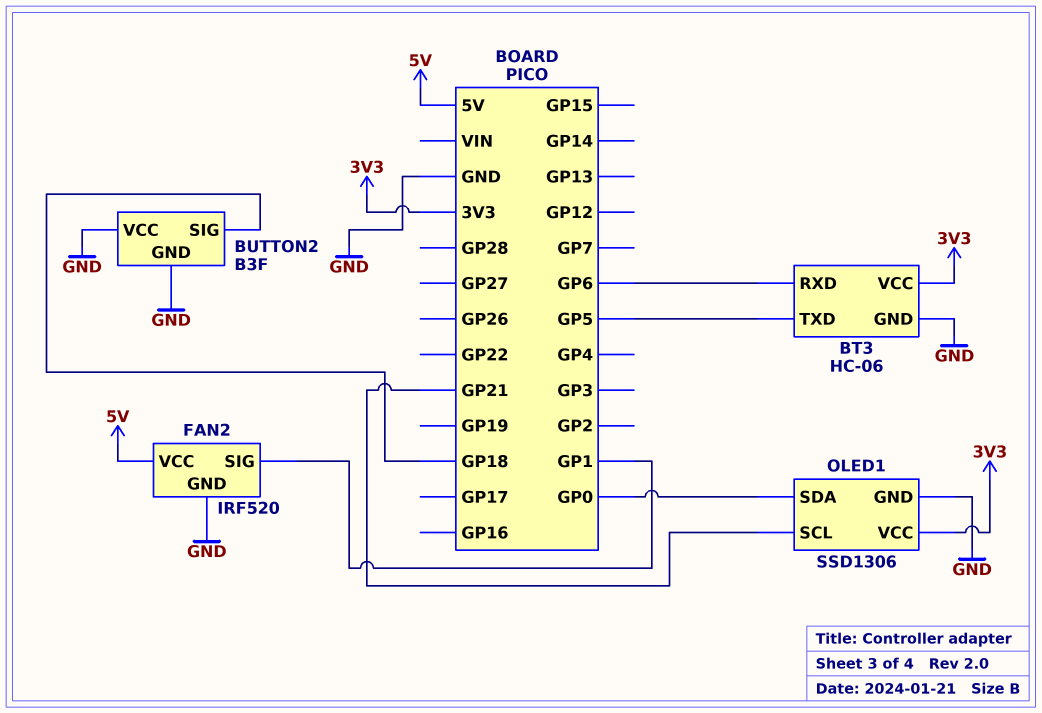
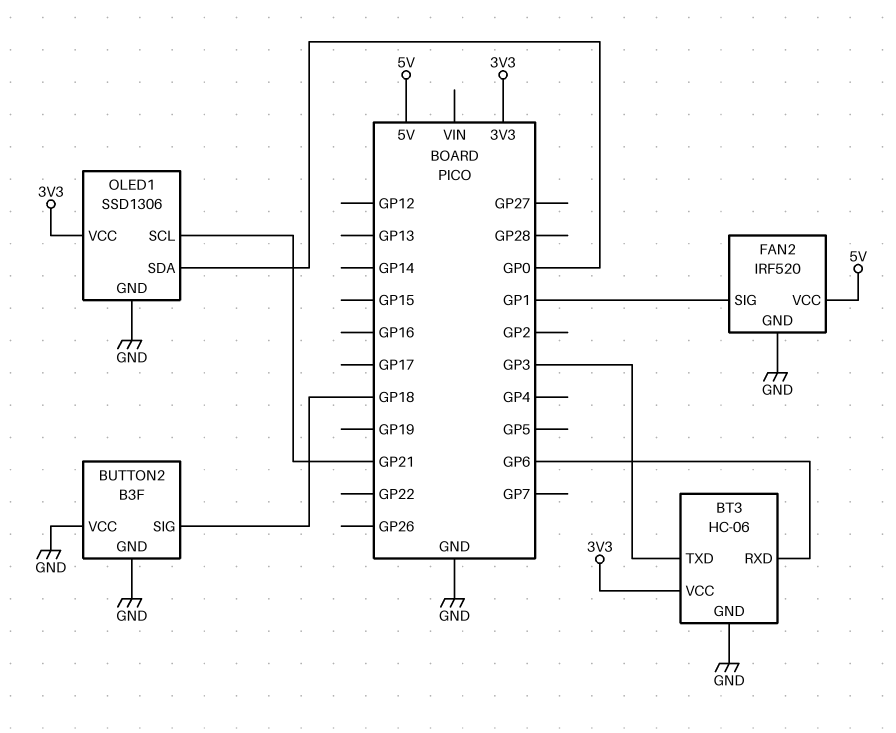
BT3 pin TXD: GP5 -> GP3

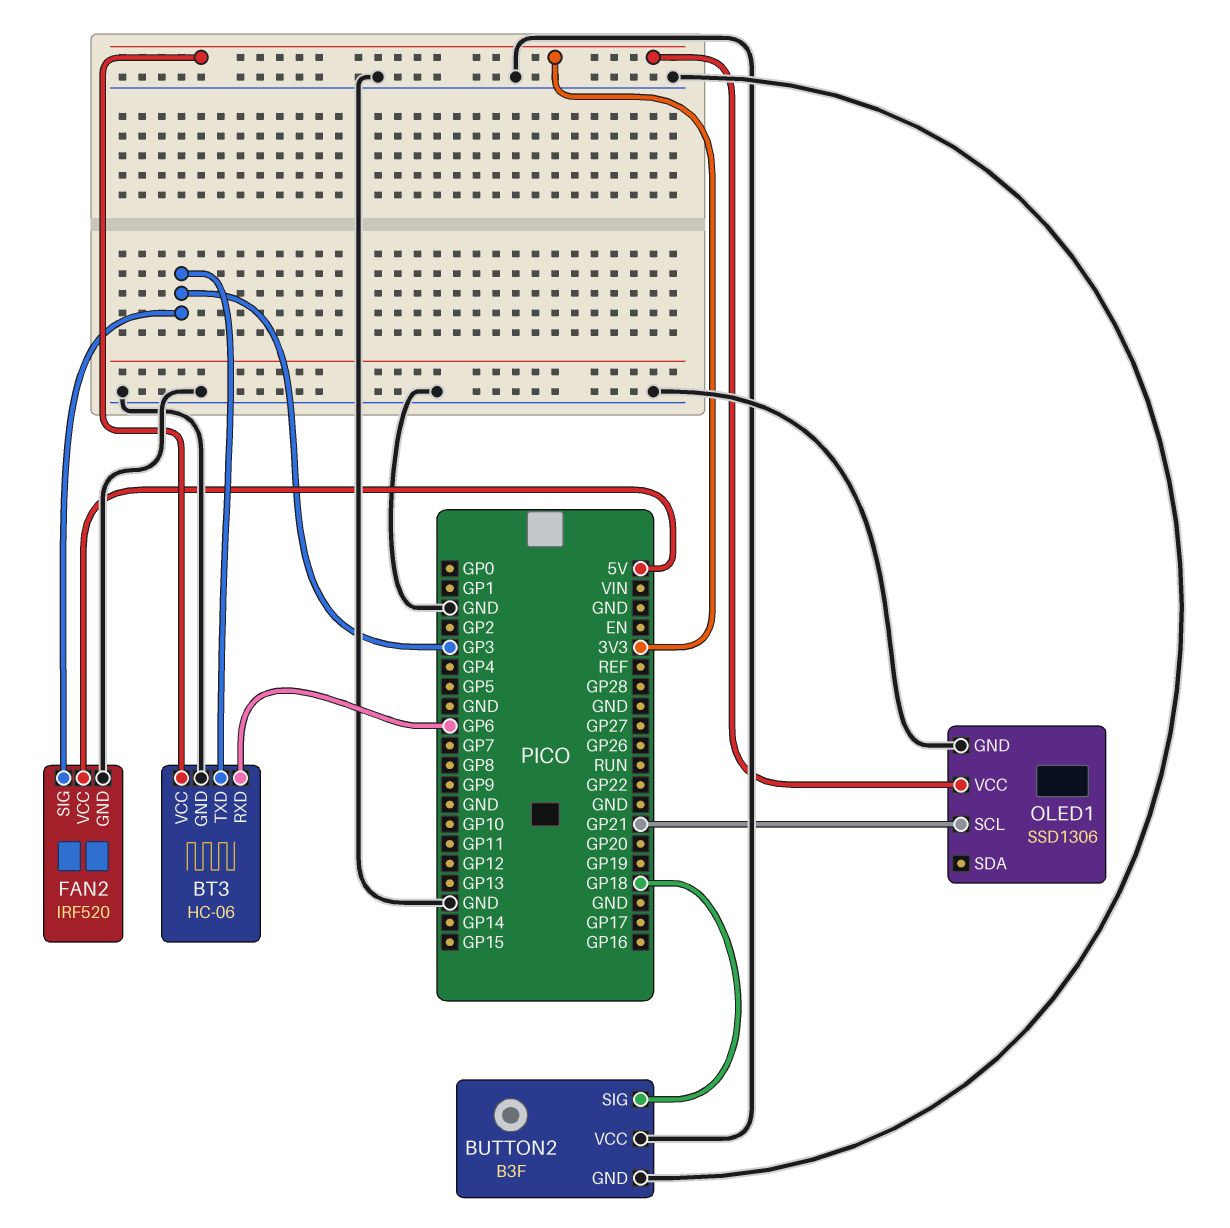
FAN2 pin SIG: GP1 -> GP3
OLED1 pin SDA: GP0 -> none

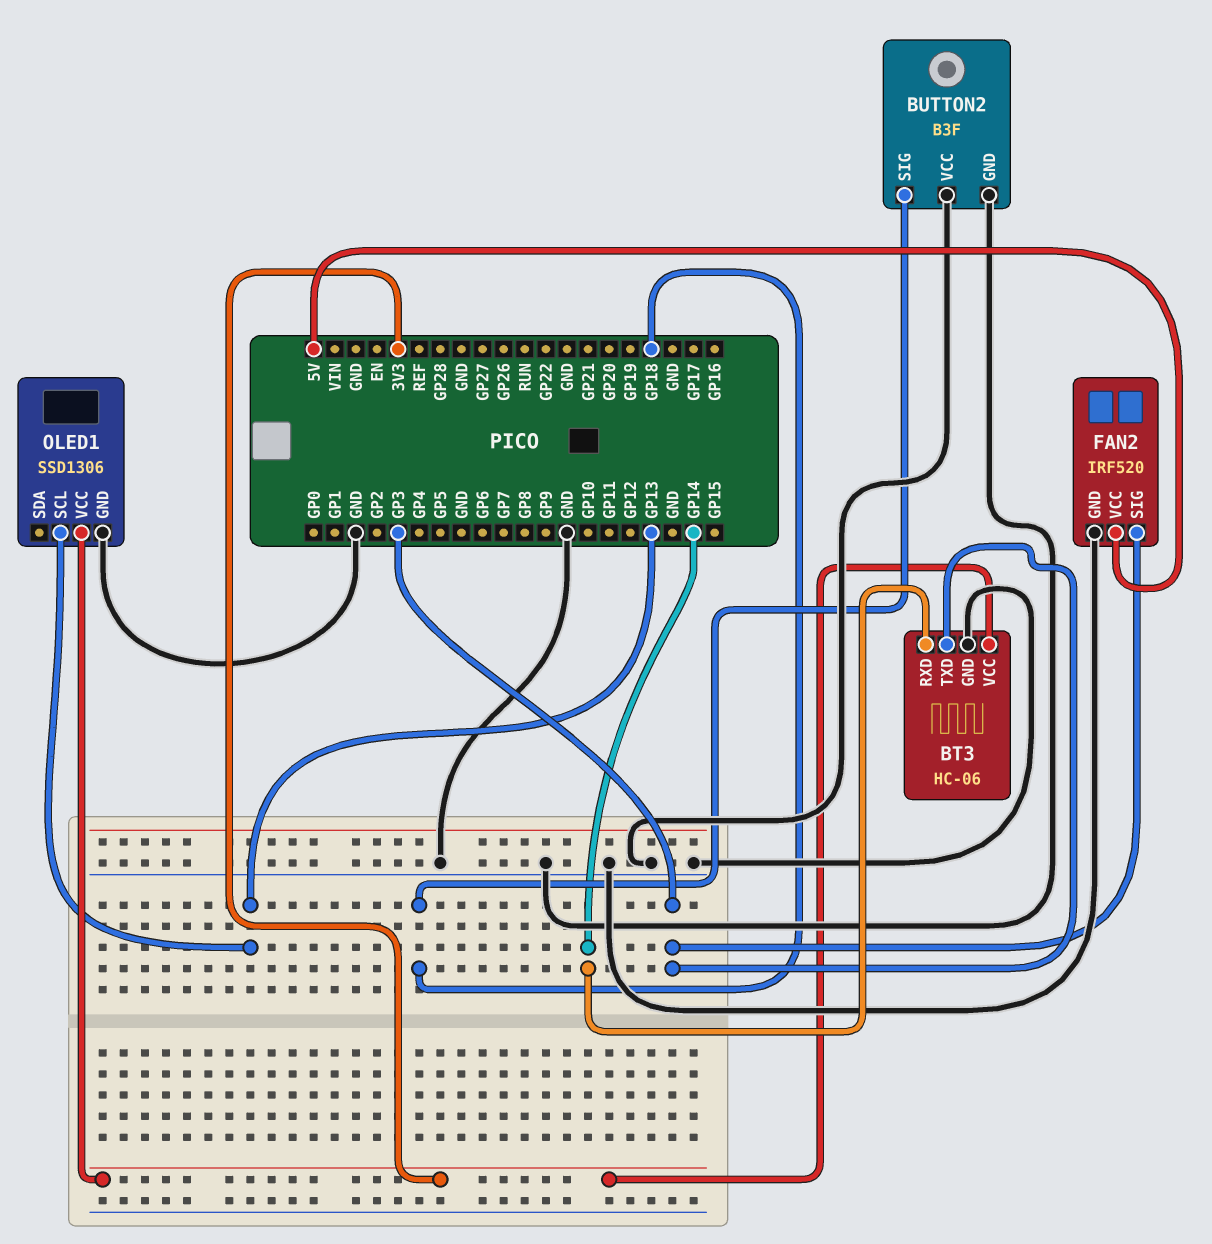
BT3 pin RXD: GP6 -> GP14
OLED1 pin SCL: GP21 -> GP13

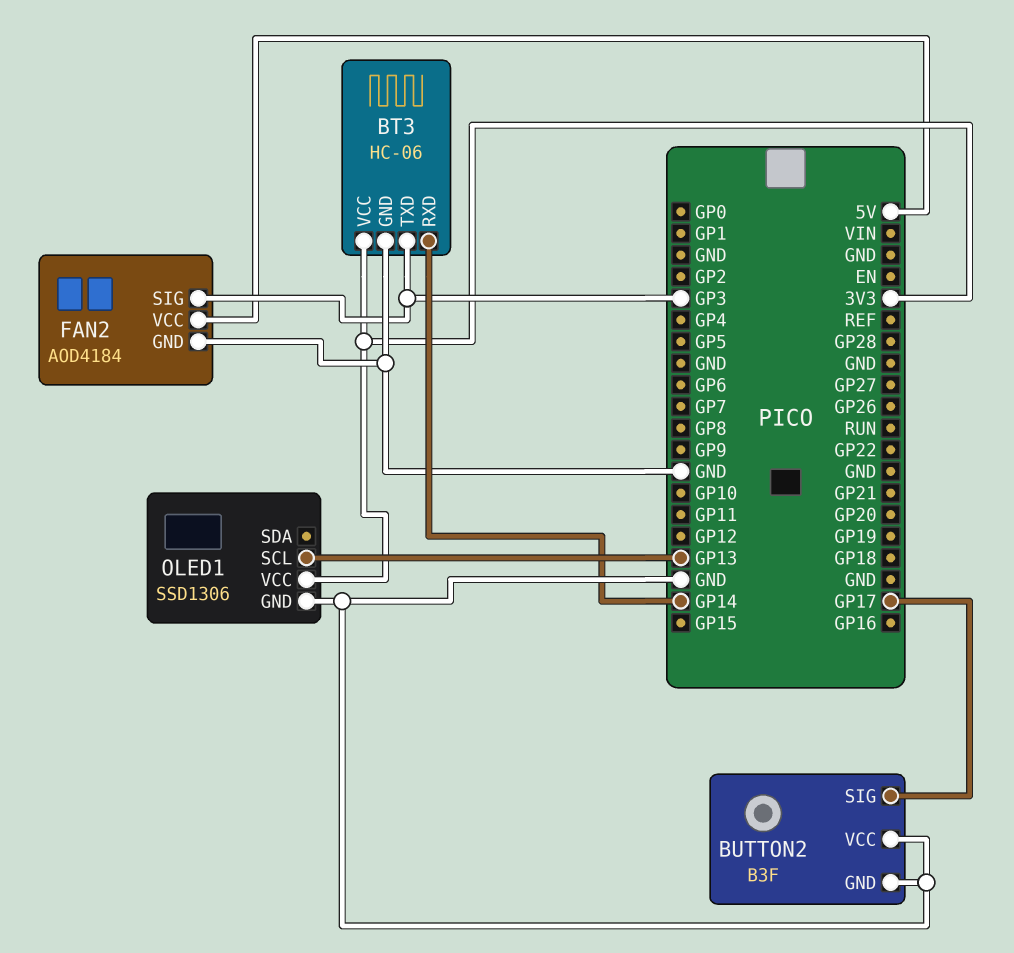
BUTTON2 pin SIG: GP18 -> GP17
FAN2: IRF520 -> AOD4184

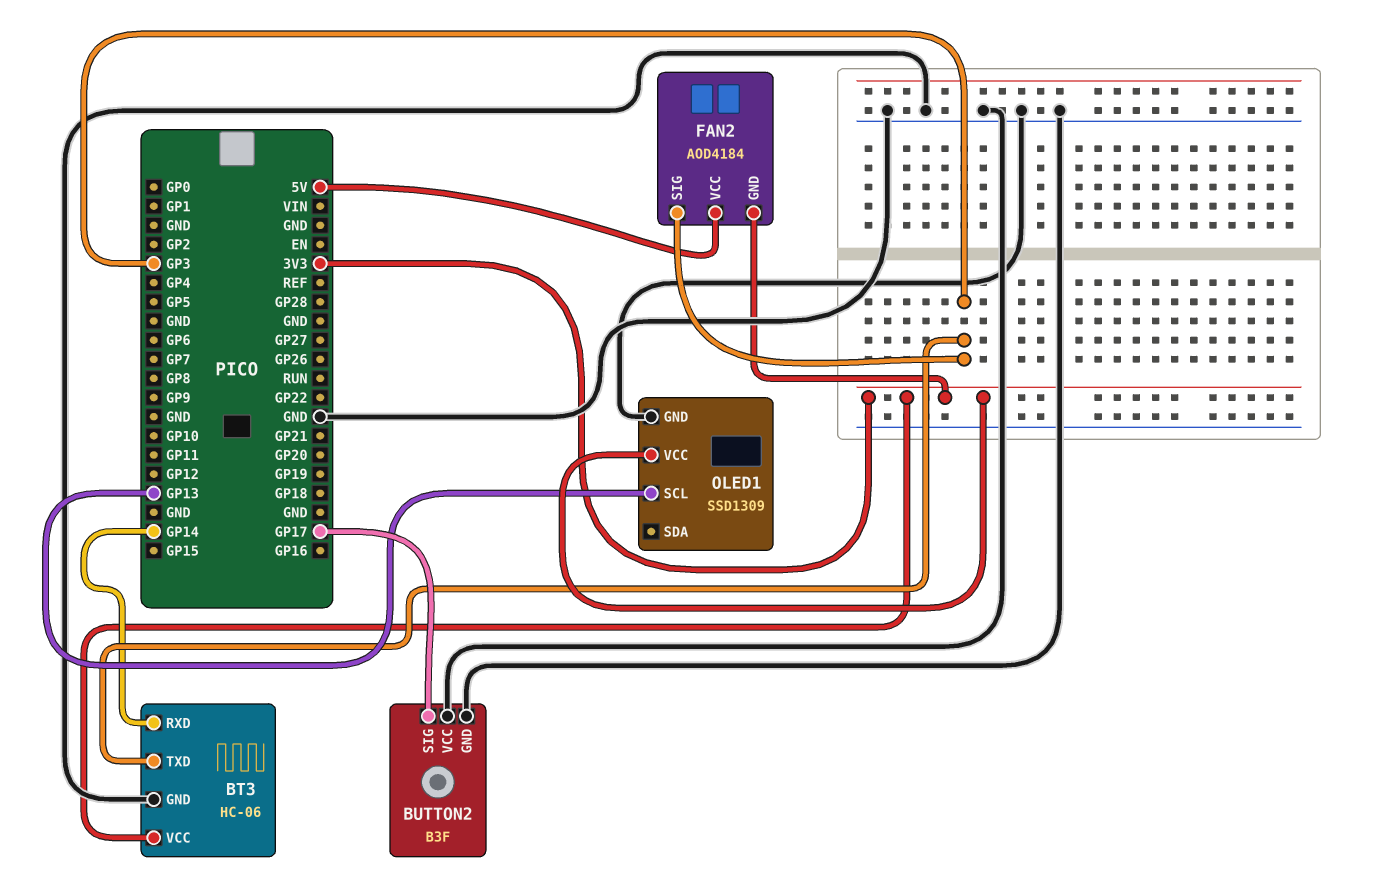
FAN2 pin GND: GND -> 3V3
OLED1: SSD1306 -> SSD1309

